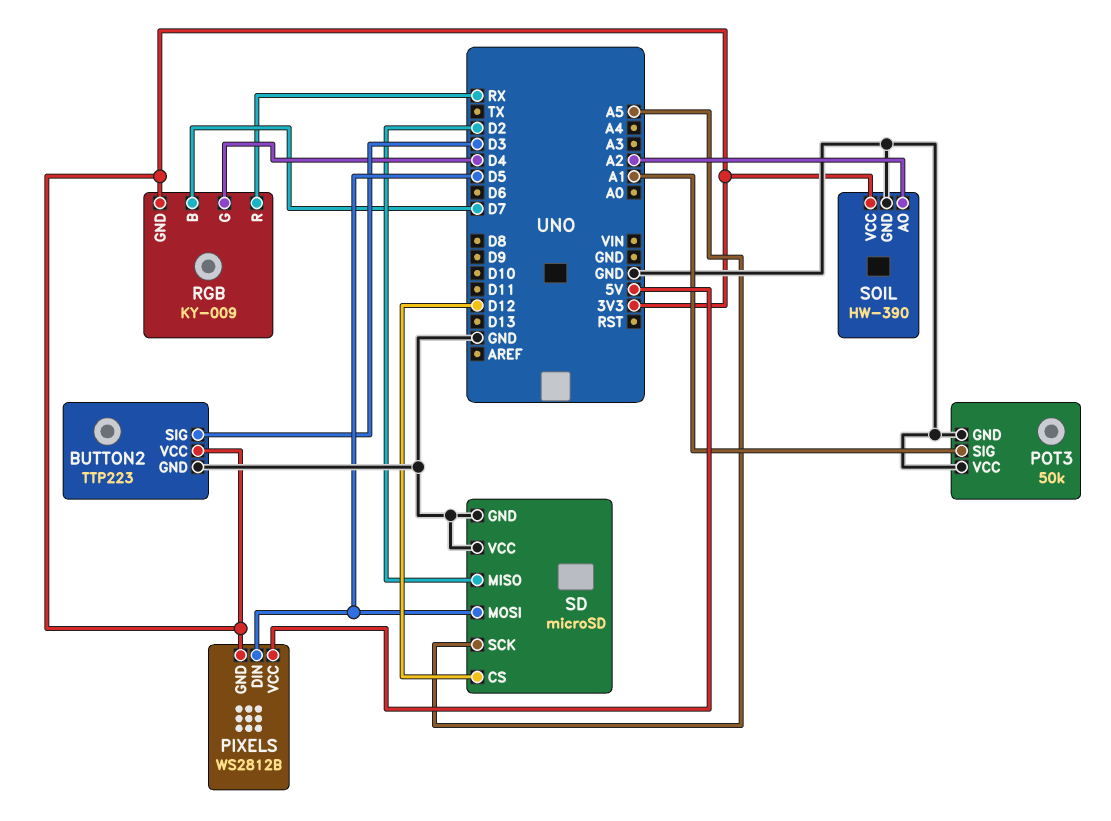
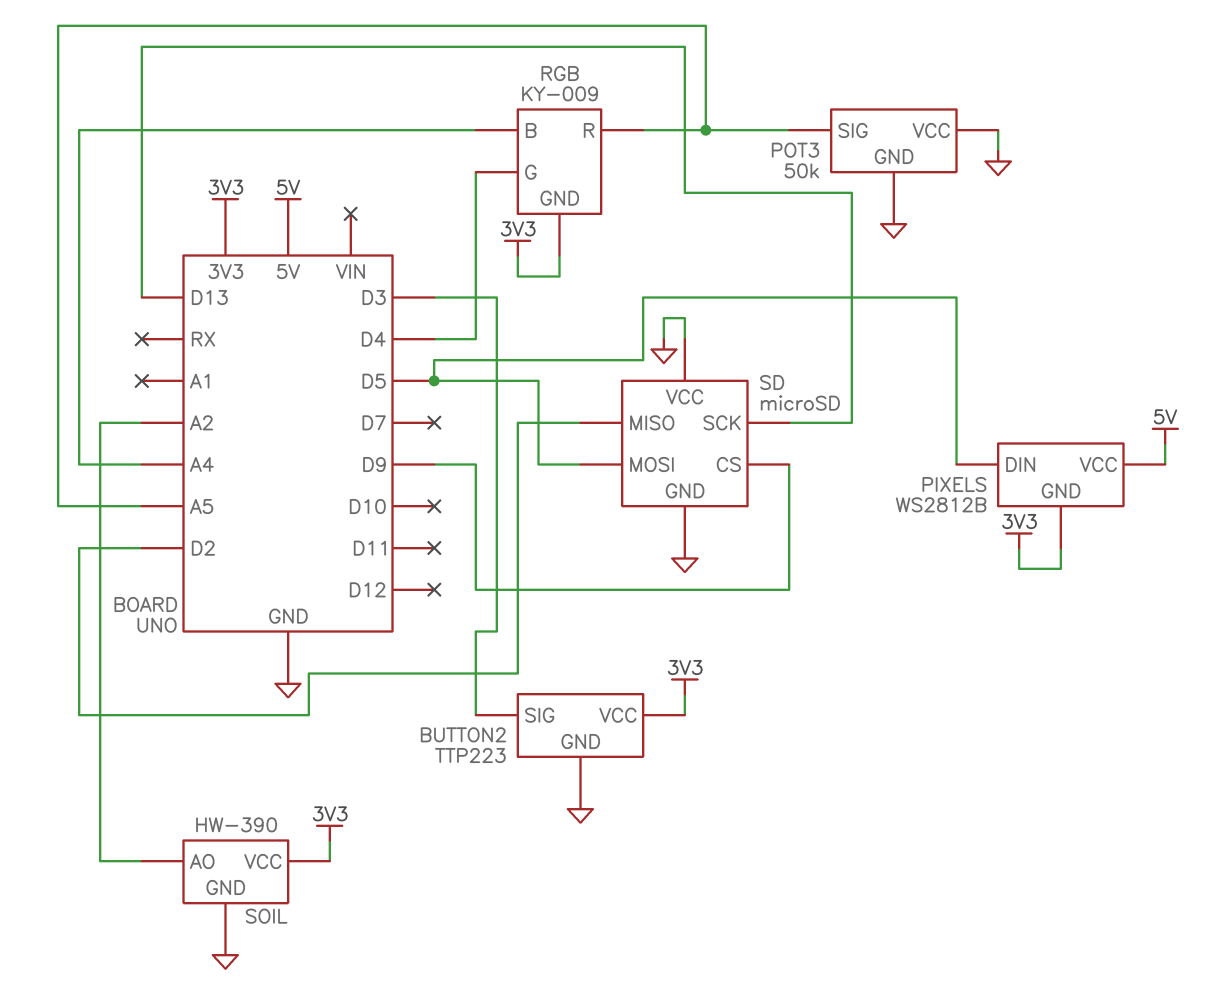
POT3 pin SIG: A1 -> A5
RGB pin B: D7 -> A4
RGB pin R: RX -> A5
SD pin CS: D12 -> D9
SD pin SCK: A5 -> D13

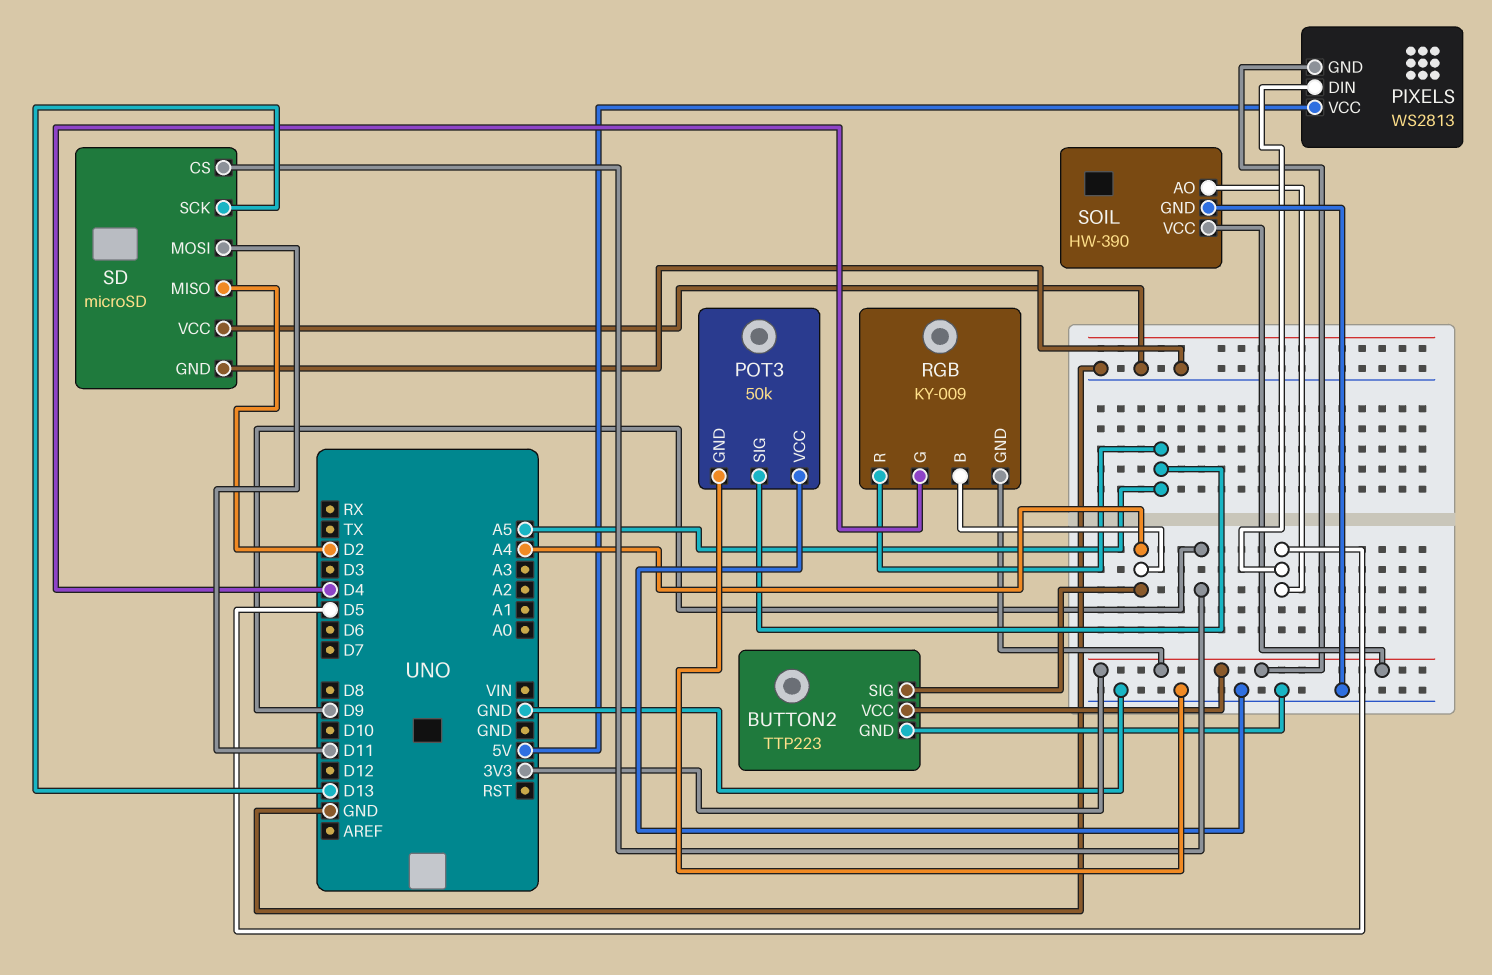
BUTTON2 pin SIG: D3 -> A4
PIXELS: WS2812B -> WS2813
SD pin MOSI: D5 -> D11
SOIL pin AO: A2 -> D5

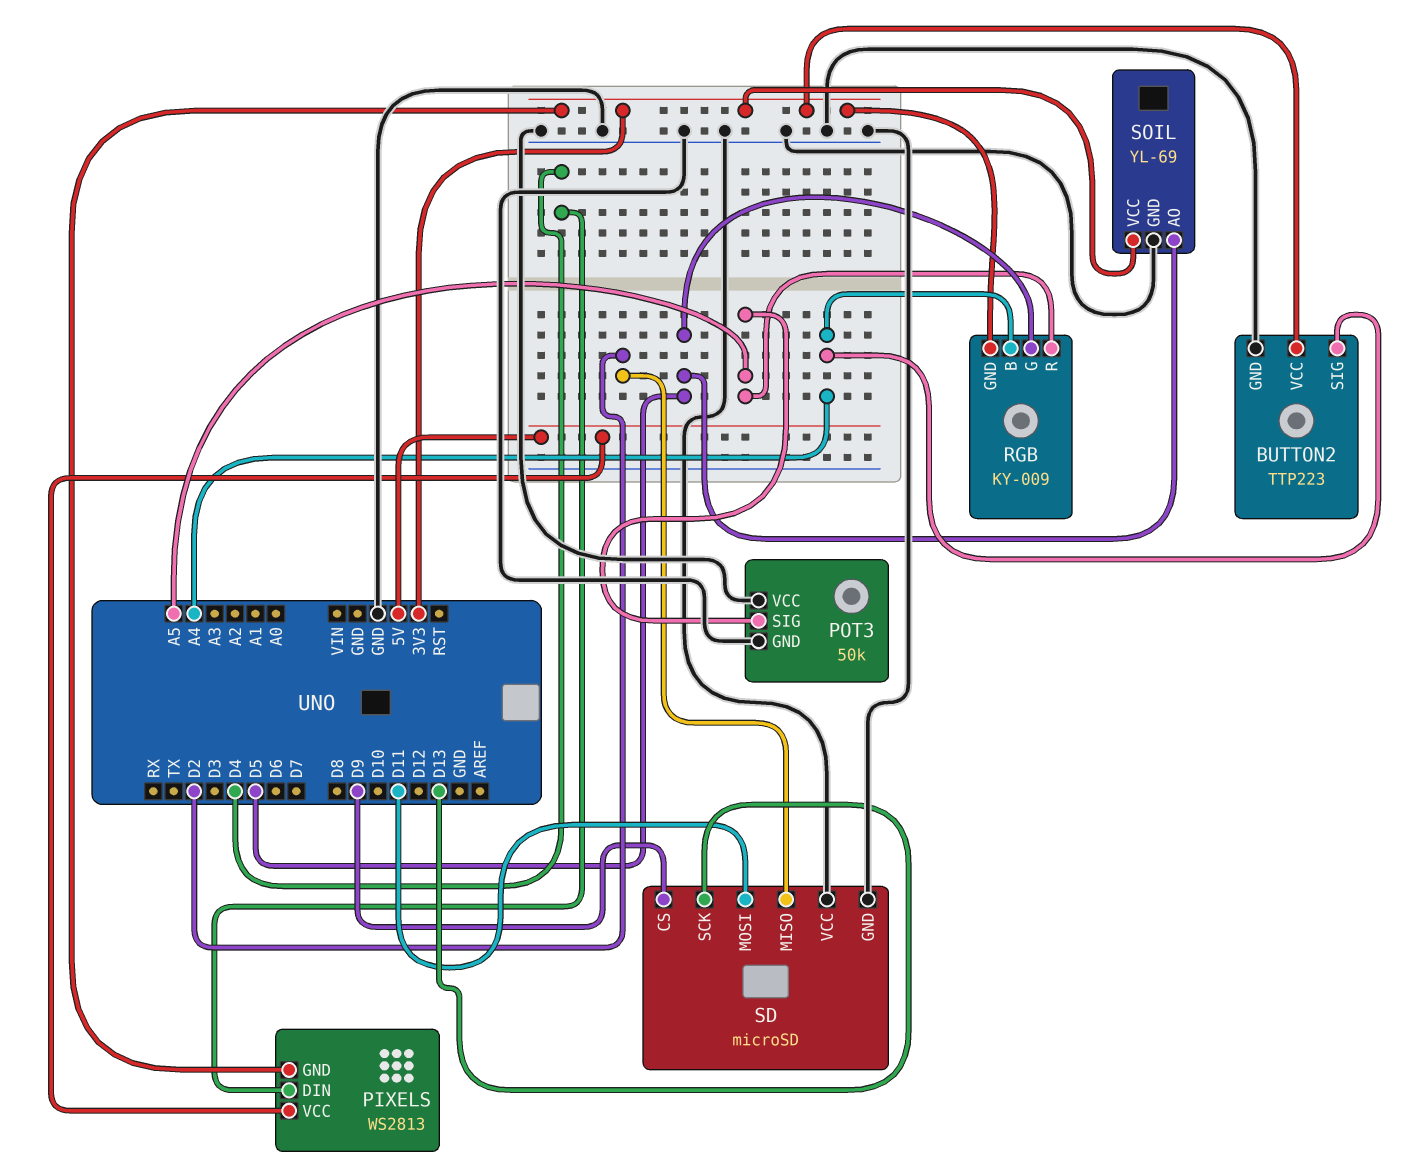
PIXELS pin DIN: D5 -> D4
RGB pin G: D4 -> D5
SOIL: HW-390 -> YL-69

